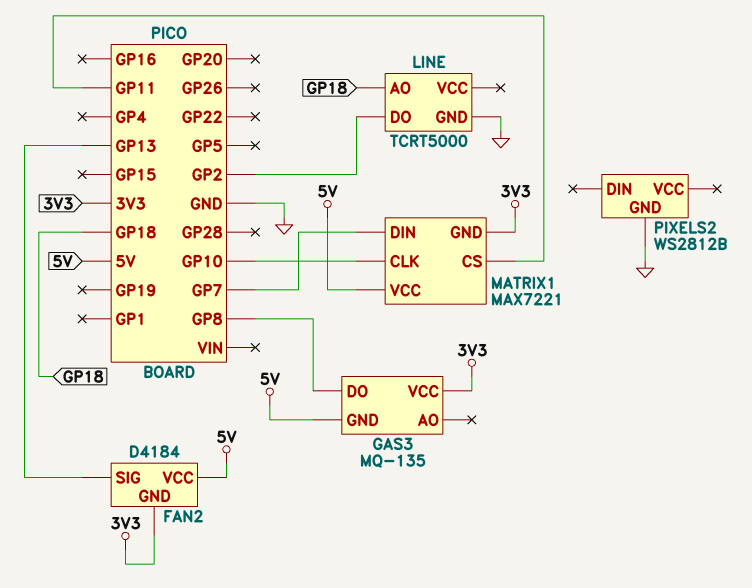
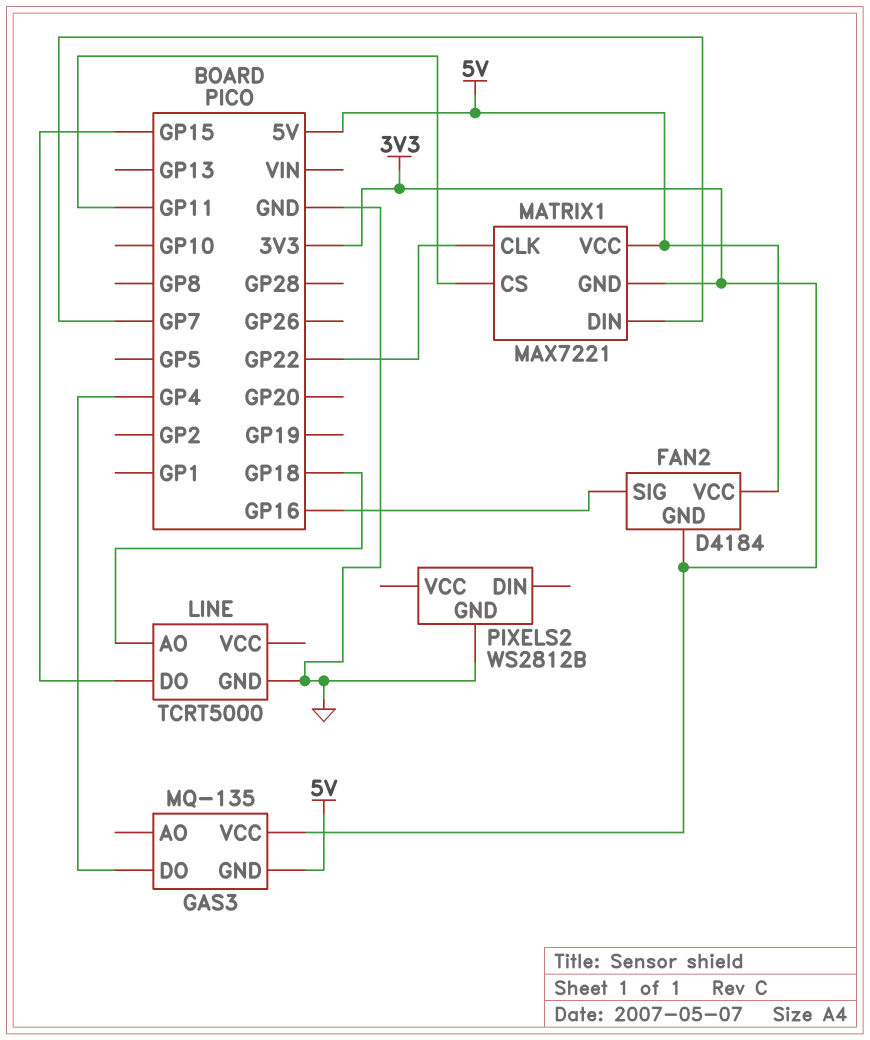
FAN2 pin SIG: GP13 -> GP16
GAS3 pin DO: GP8 -> GP4
LINE pin DO: GP2 -> GP15
MATRIX1 pin CLK: GP10 -> GP22

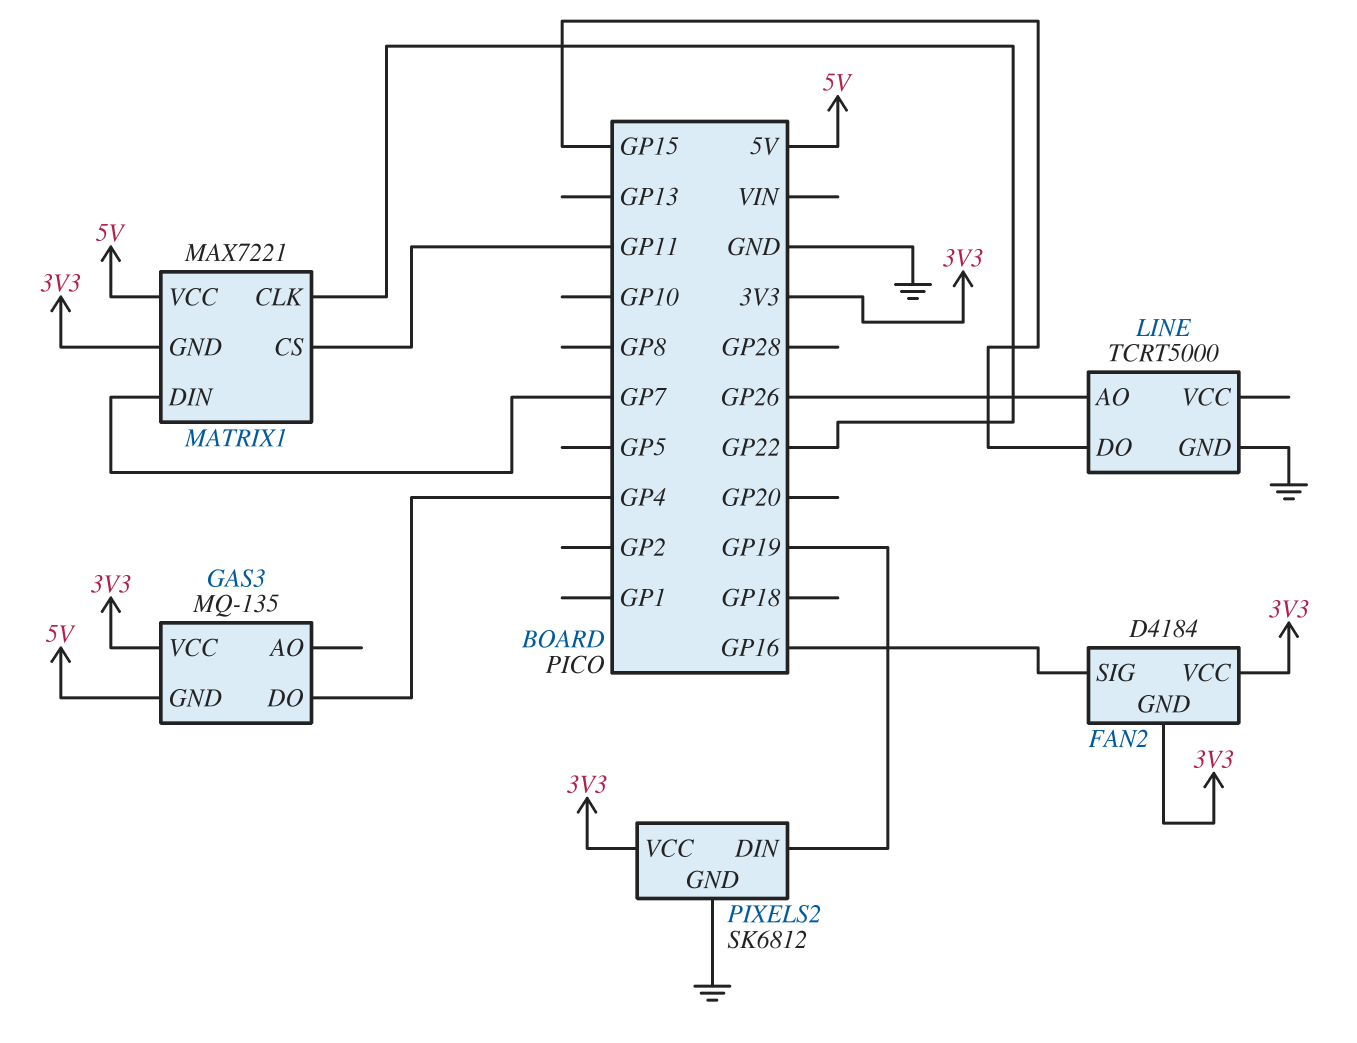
FAN2 pin VCC: 5V -> 3V3
LINE pin AO: GP18 -> GP26
PIXELS2: WS2812B -> SK6812
PIXELS2 pin DIN: none -> GP19
PIXELS2 pin VCC: none -> 3V3

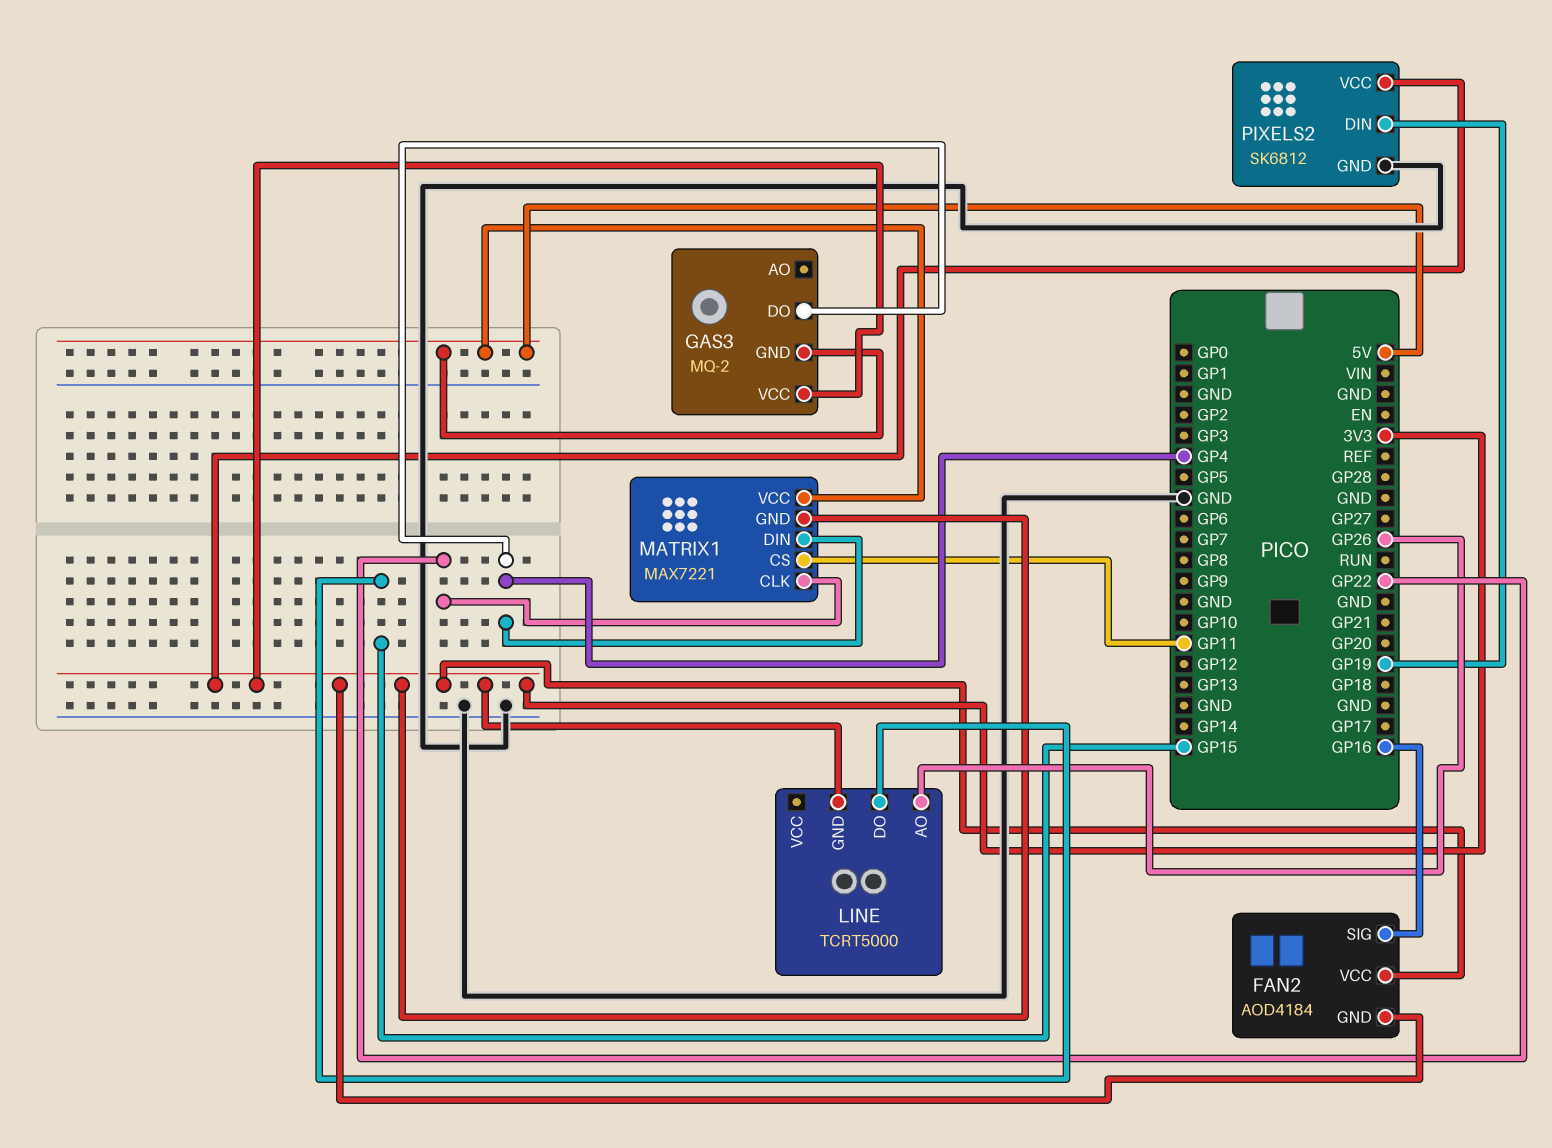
FAN2: D4184 -> AOD4184
GAS3: MQ-135 -> MQ-2
LINE pin GND: GND -> 3V3
MATRIX1 pin DIN: GP7 -> GP4

